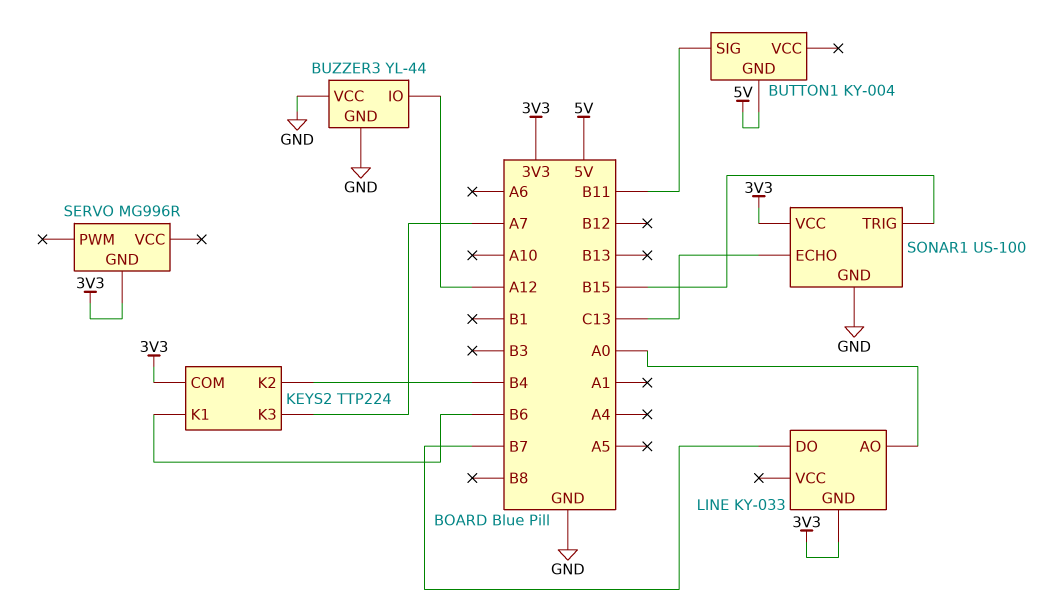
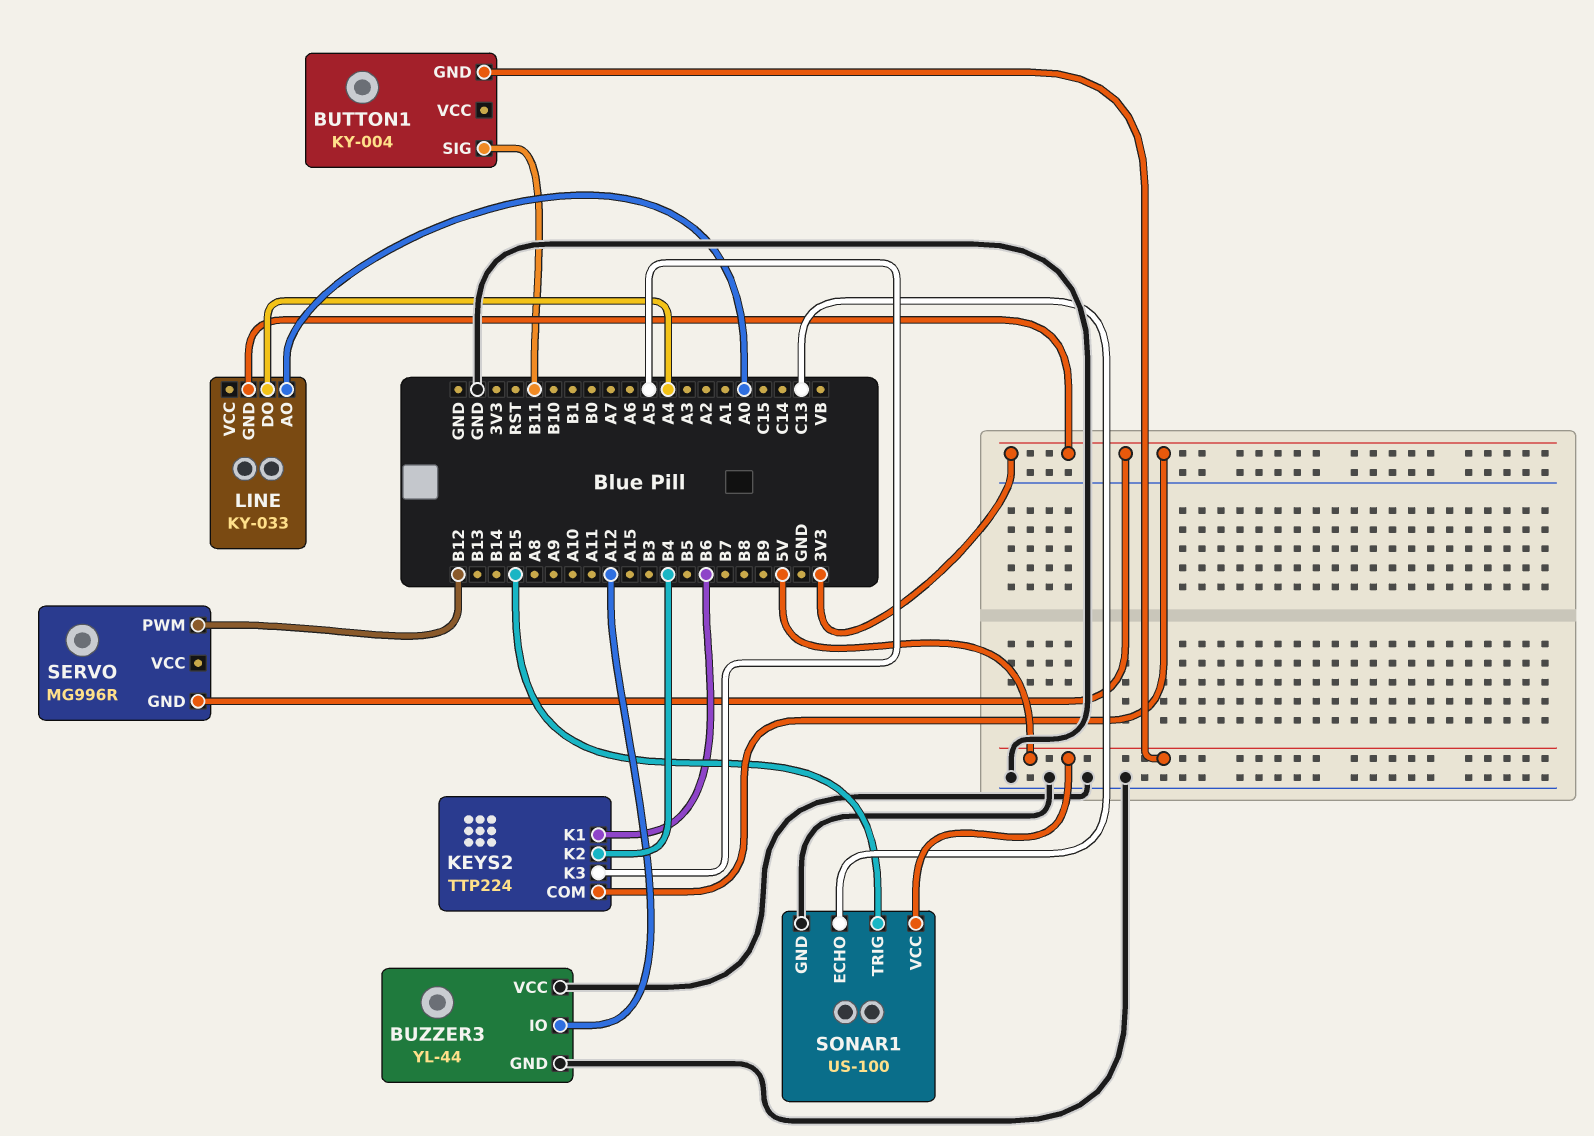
KEYS2 pin K3: A7 -> A5
LINE pin DO: B7 -> A4
SERVO pin PWM: none -> B12
SONAR1 pin VCC: 3V3 -> 5V

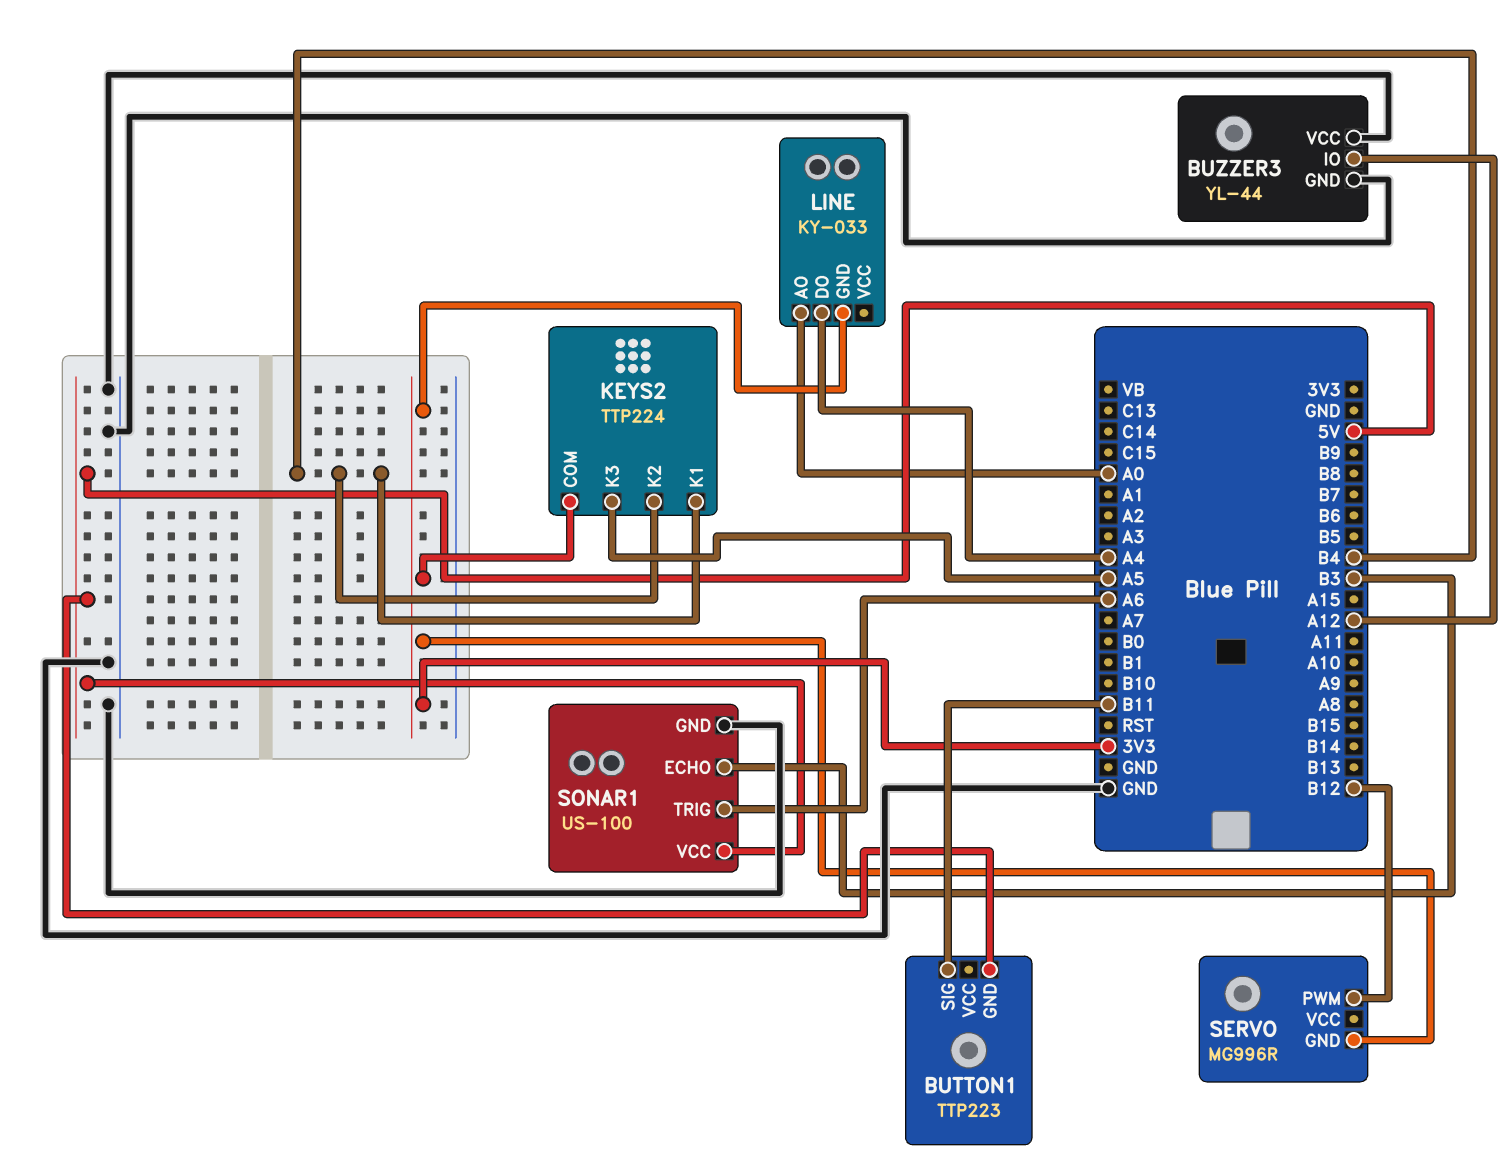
BUTTON1: KY-004 -> TTP223
KEYS2 pin K1: B6 -> B4
SONAR1 pin ECHO: C13 -> B3
SONAR1 pin TRIG: B15 -> A6

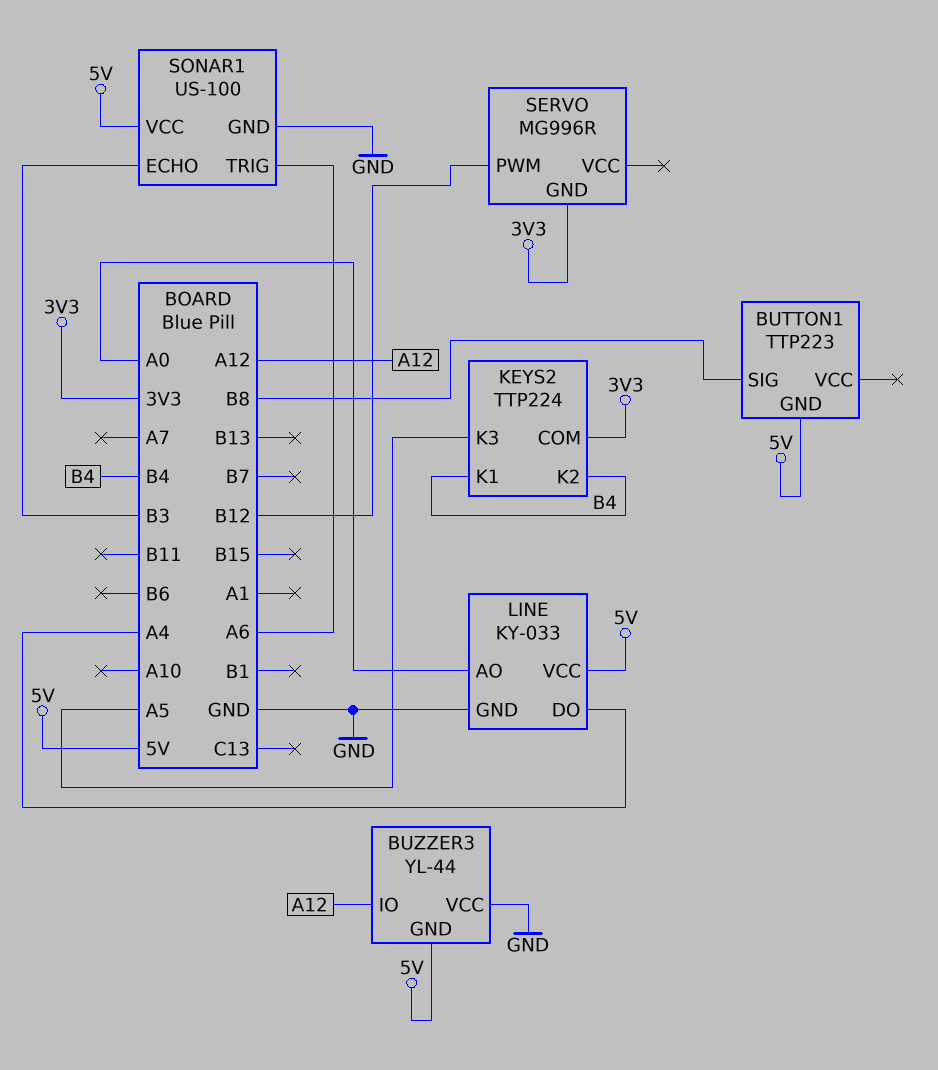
BUTTON1 pin SIG: B11 -> B8
BUZZER3 pin GND: GND -> 5V
LINE pin GND: 3V3 -> GND
LINE pin VCC: none -> 5V

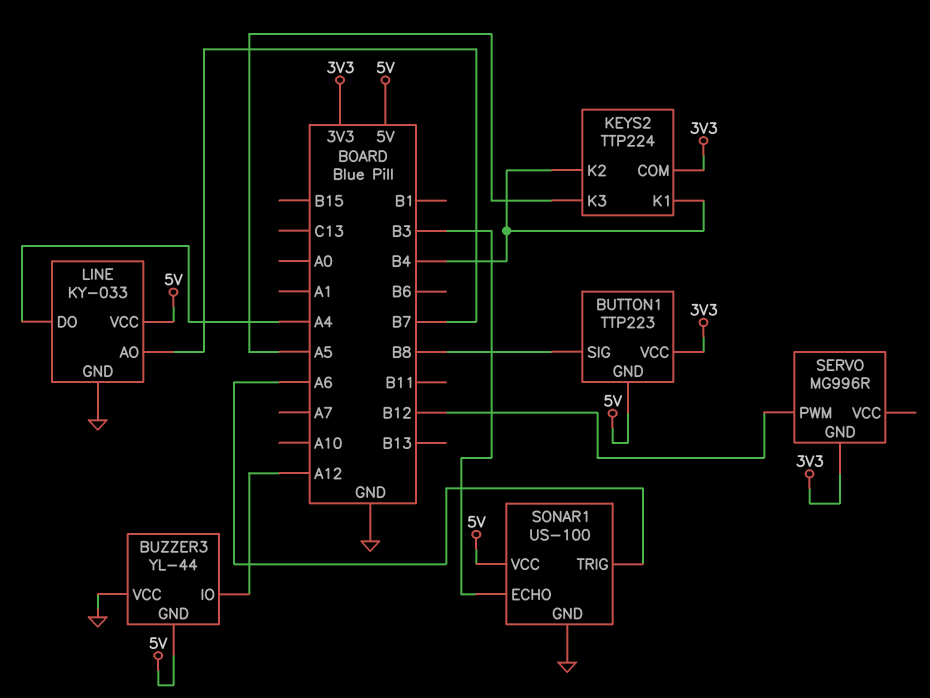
BUTTON1 pin VCC: none -> 3V3
LINE pin AO: A0 -> B7

